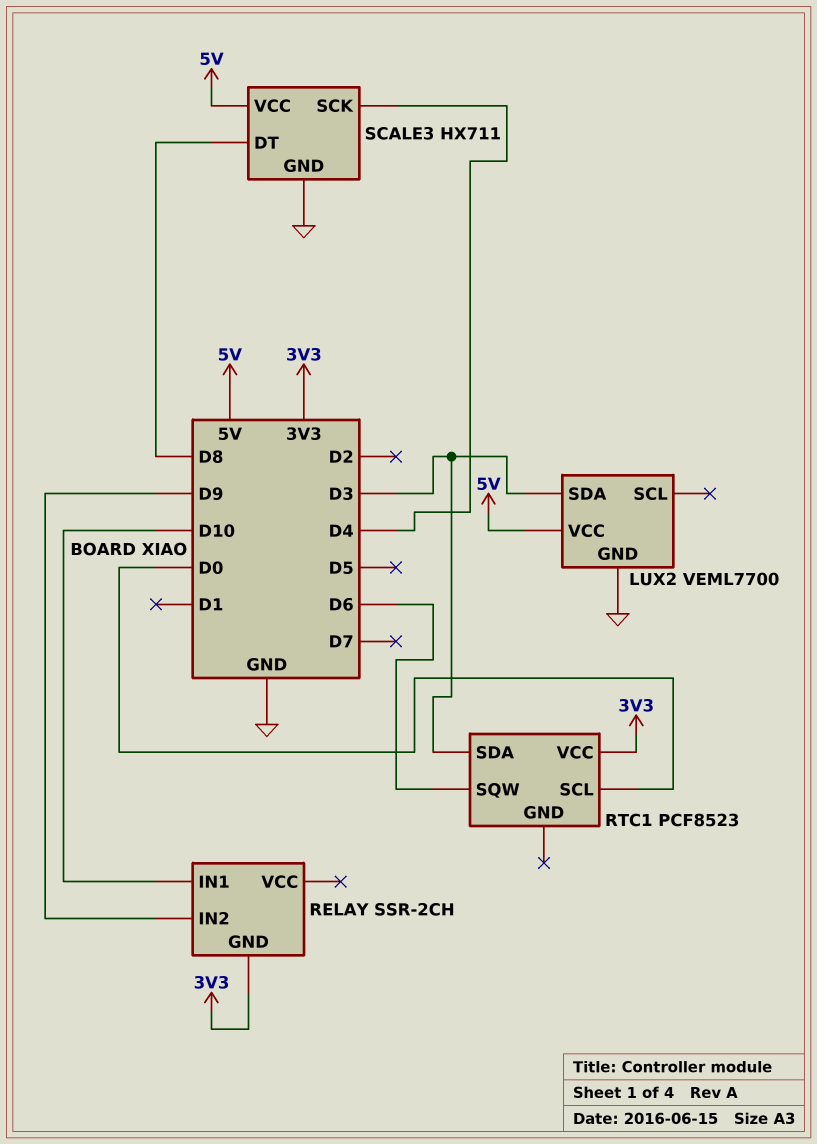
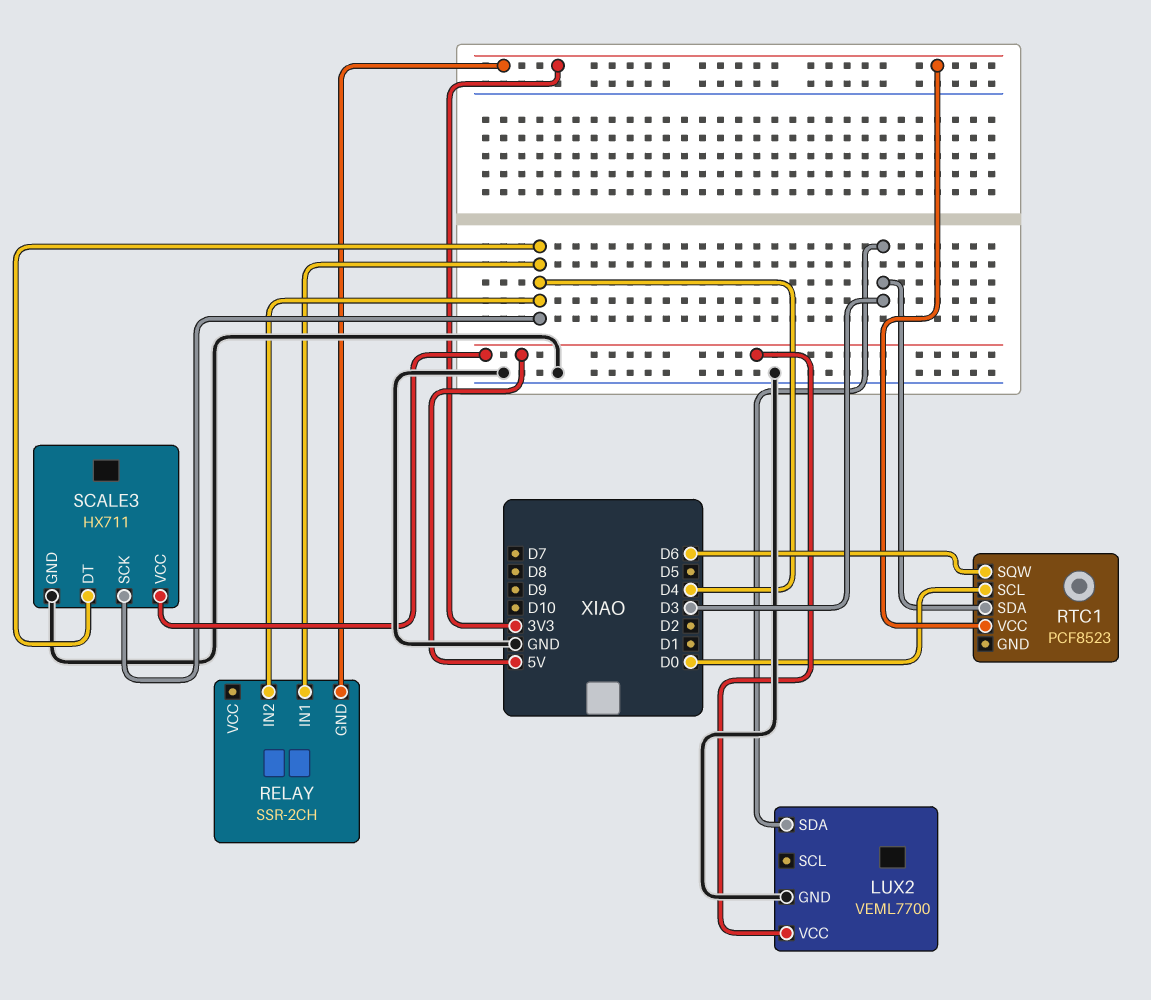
RELAY pin IN1: D10 -> D4
RELAY pin IN2: D9 -> D4
SCALE3 pin DT: D8 -> D4

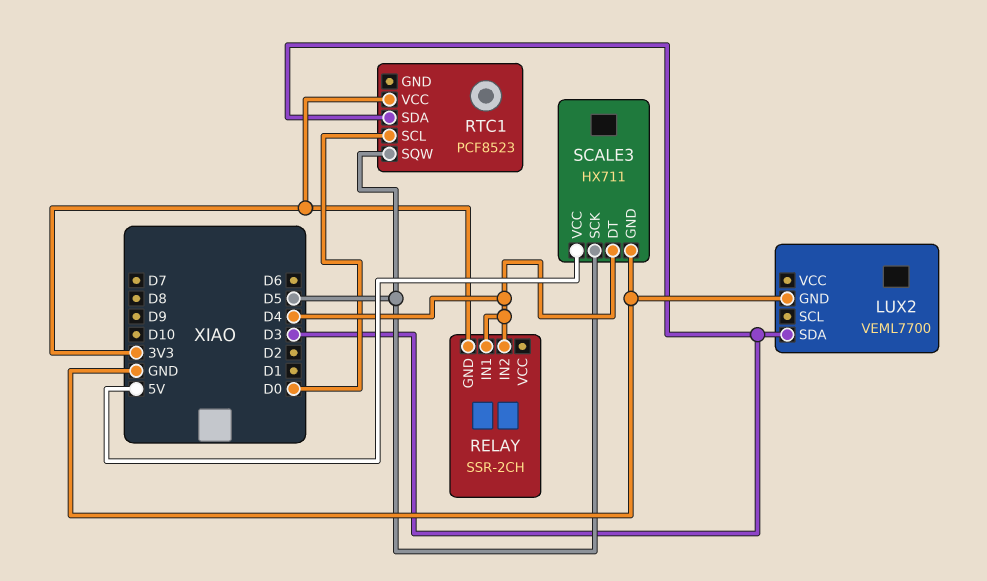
LUX2 pin VCC: 5V -> none
RTC1 pin SQW: D6 -> D5
SCALE3 pin SCK: D4 -> D5

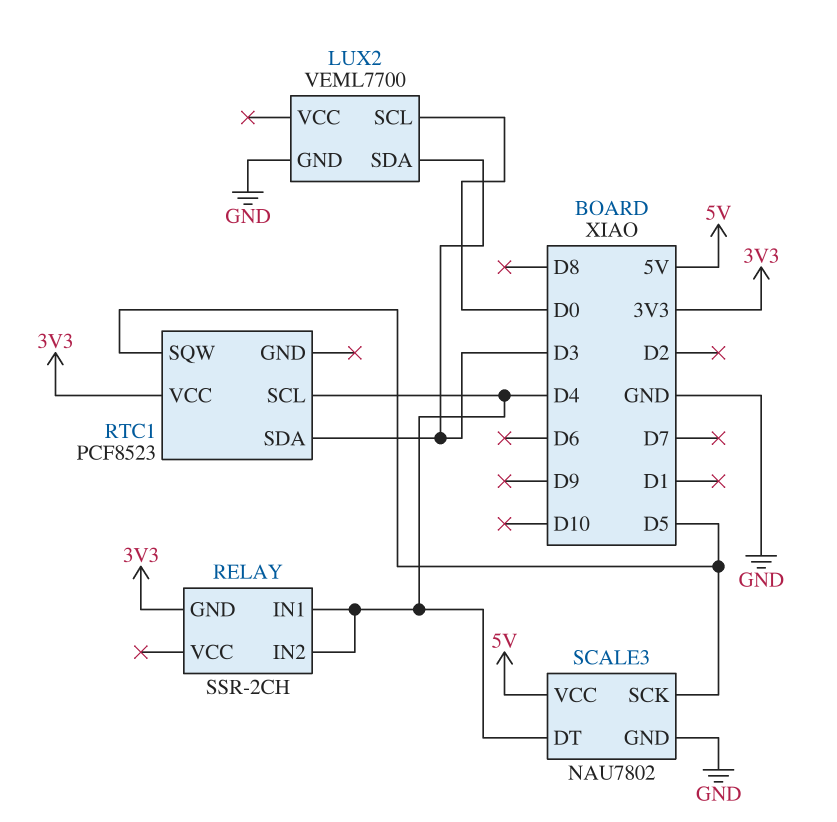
LUX2 pin SCL: none -> D0
RTC1 pin SCL: D0 -> D4
SCALE3: HX711 -> NAU7802

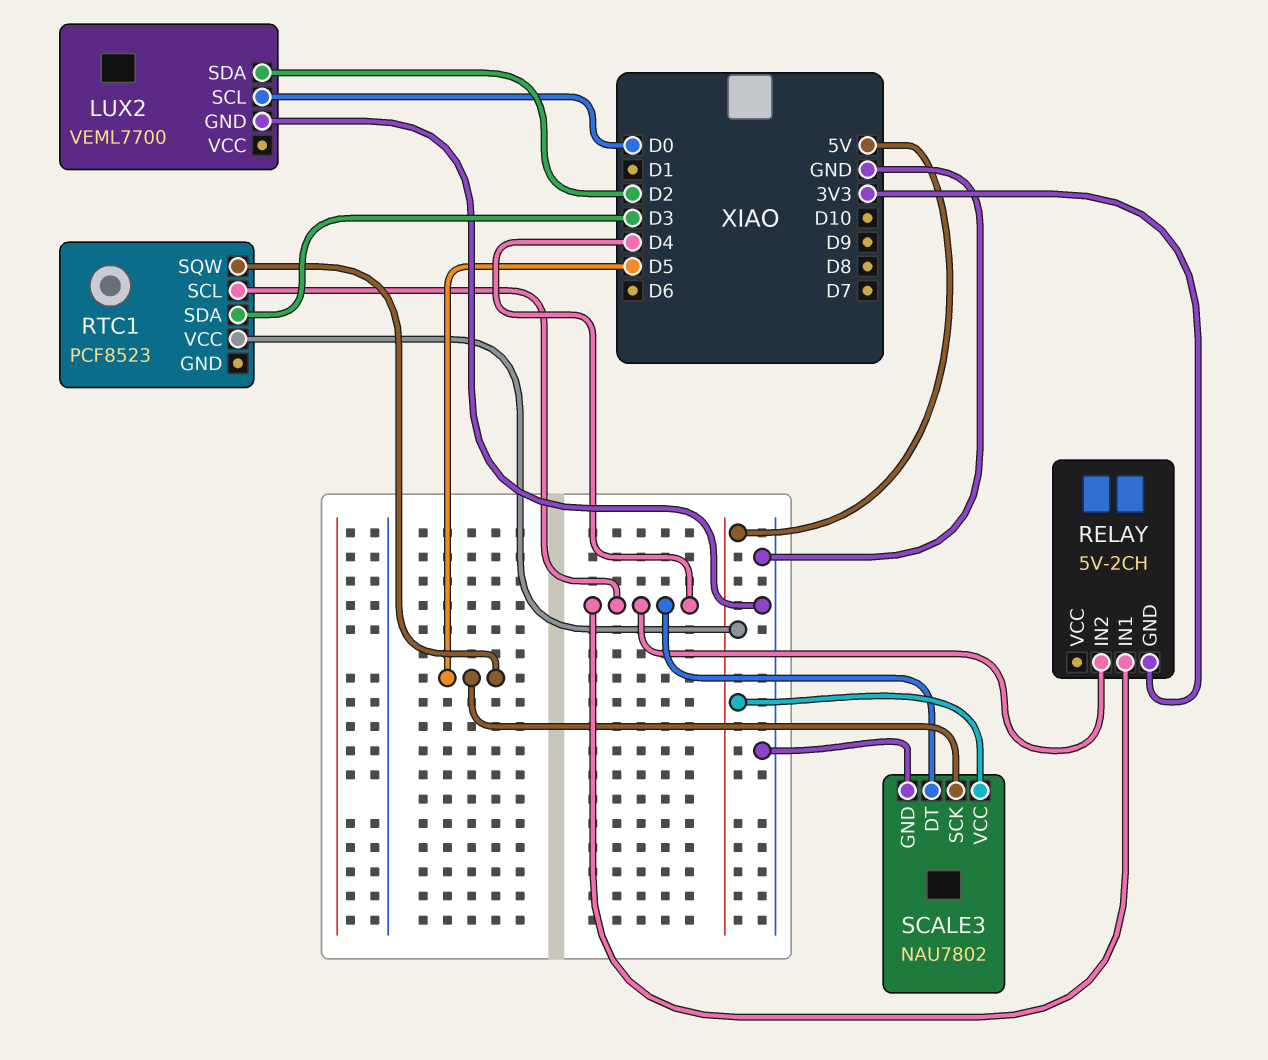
LUX2 pin SDA: D3 -> D2
RELAY: SSR-2CH -> 5V-2CH
RTC1 pin VCC: 3V3 -> 5V

